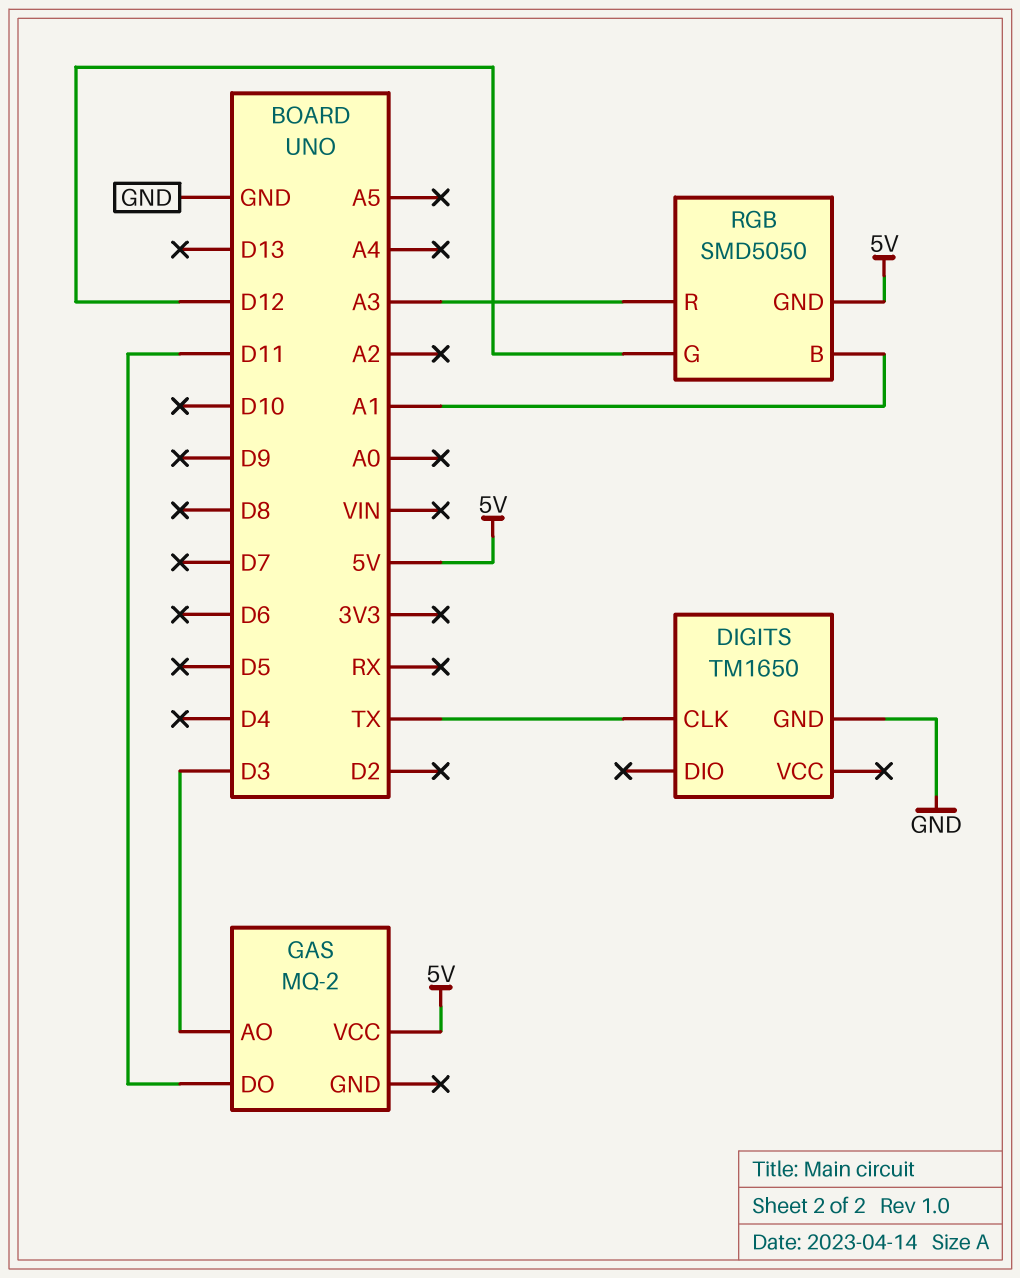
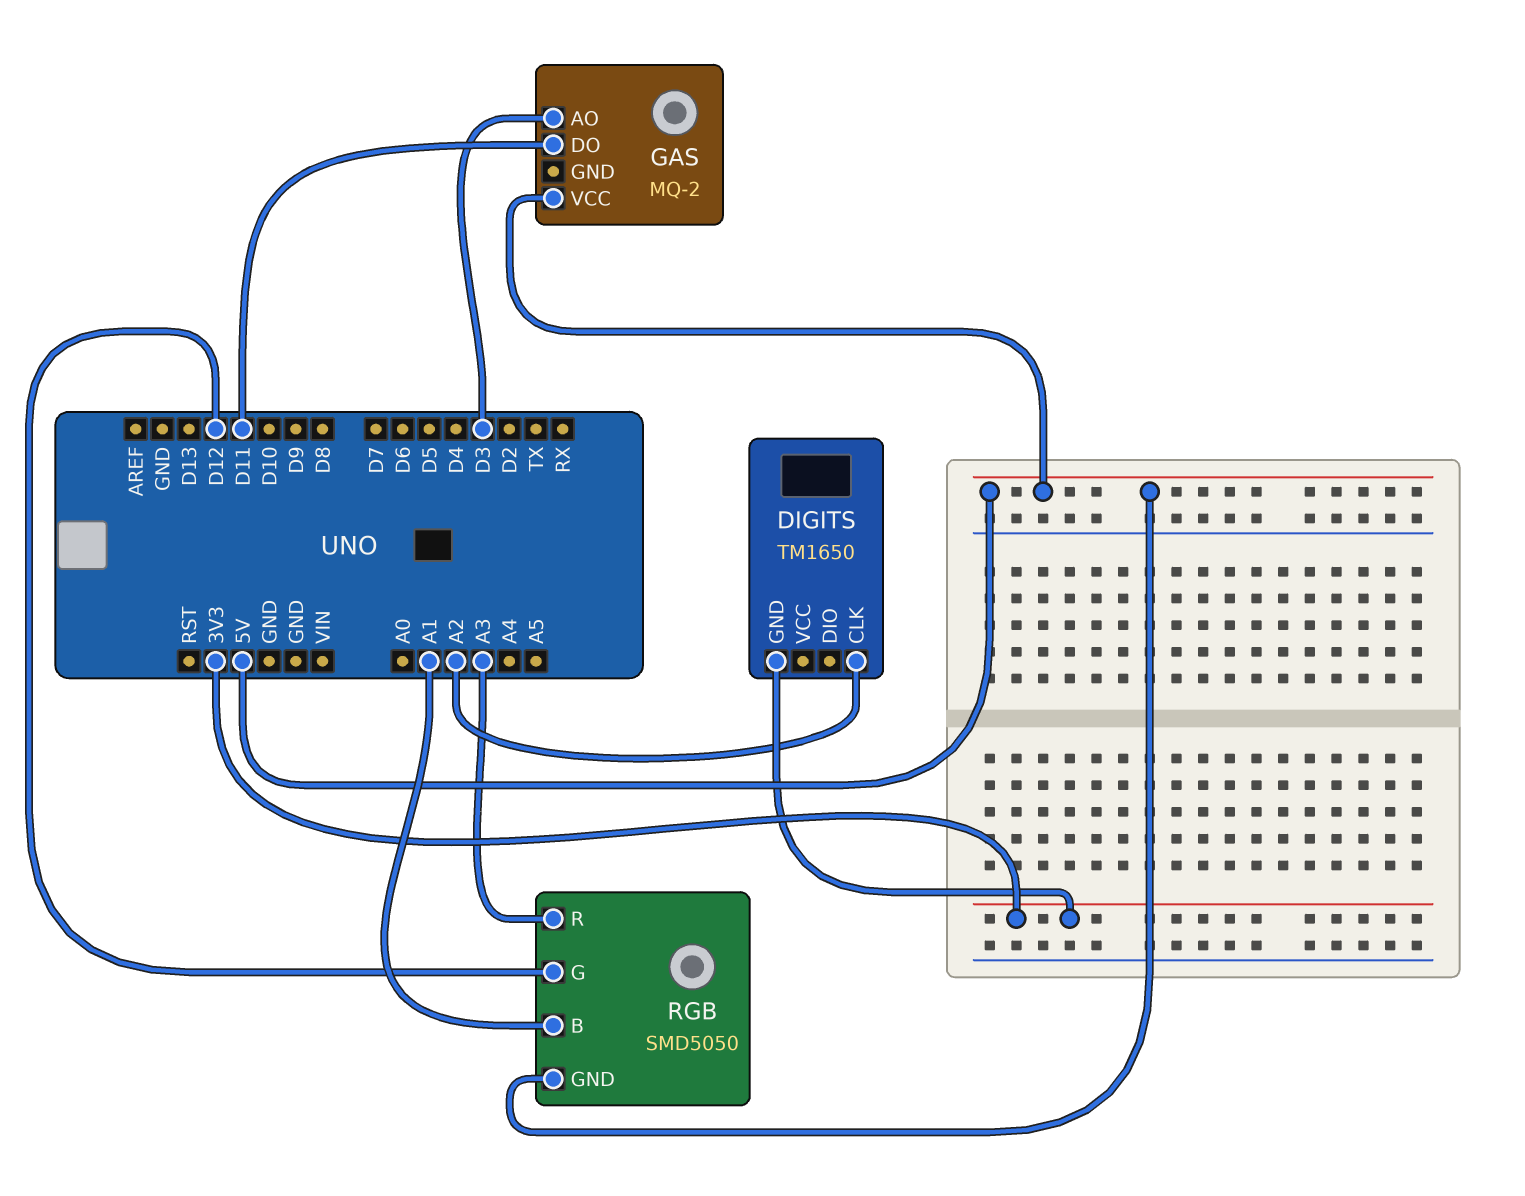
DIGITS pin CLK: TX -> A2
DIGITS pin GND: GND -> 3V3

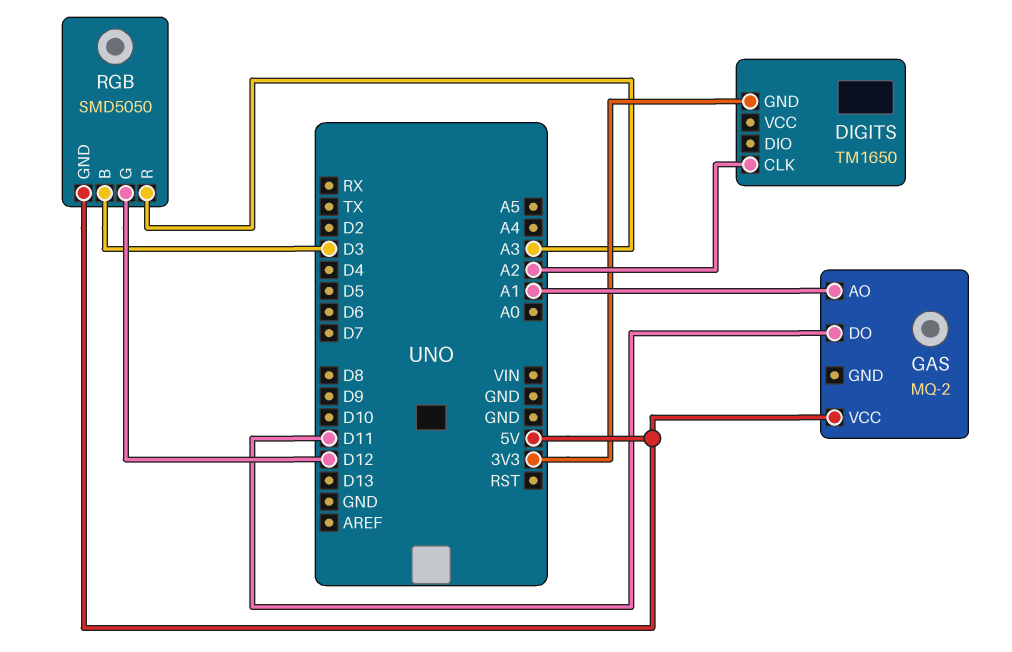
GAS pin AO: D3 -> A1
RGB pin B: A1 -> D3

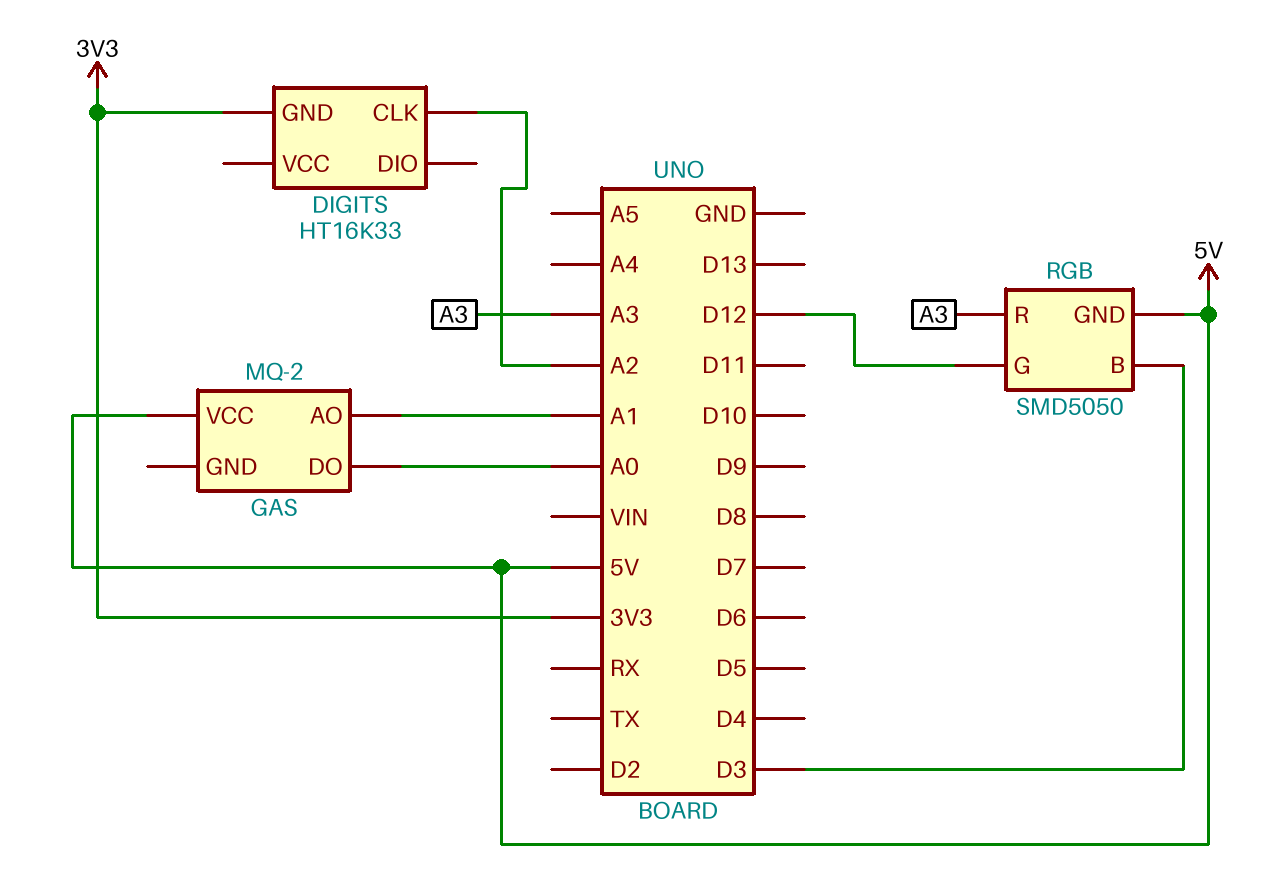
DIGITS: TM1650 -> HT16K33
GAS pin DO: D11 -> A0

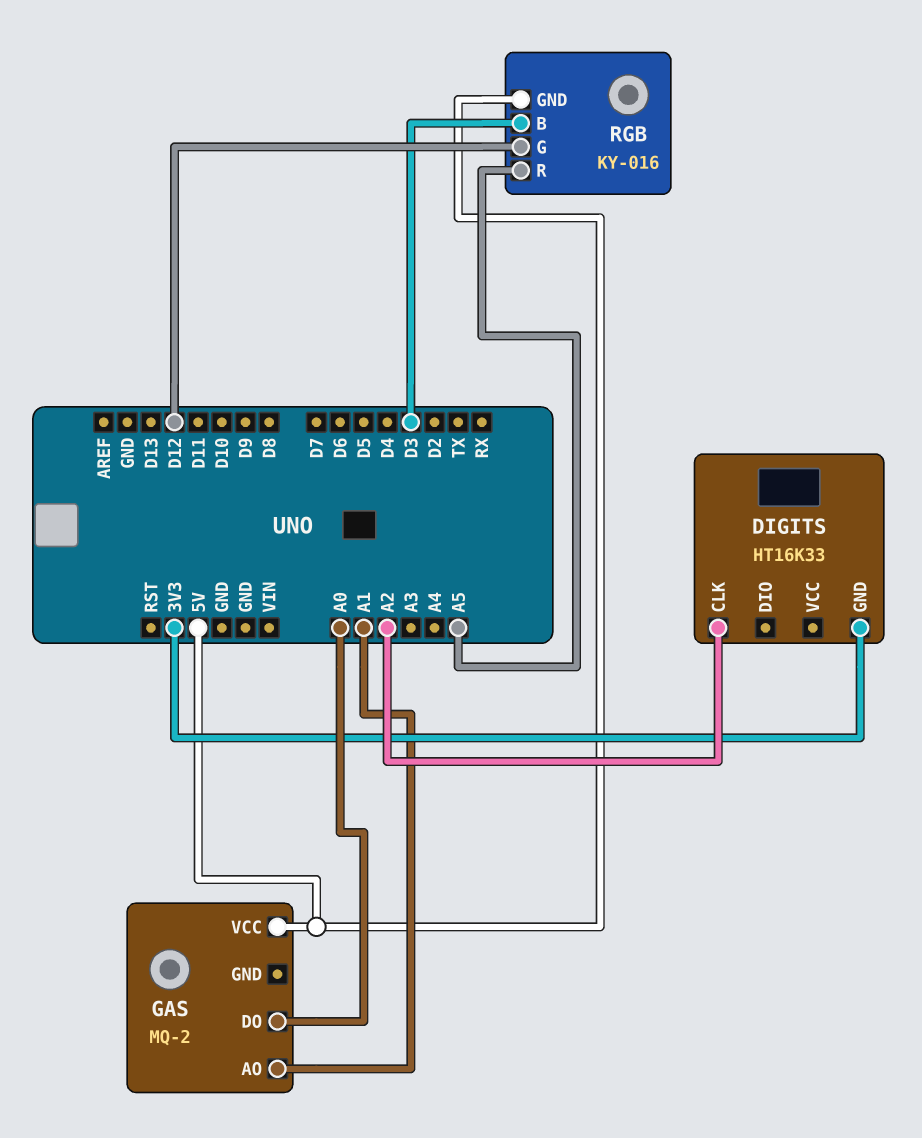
RGB: SMD5050 -> KY-016
RGB pin R: A3 -> A5

